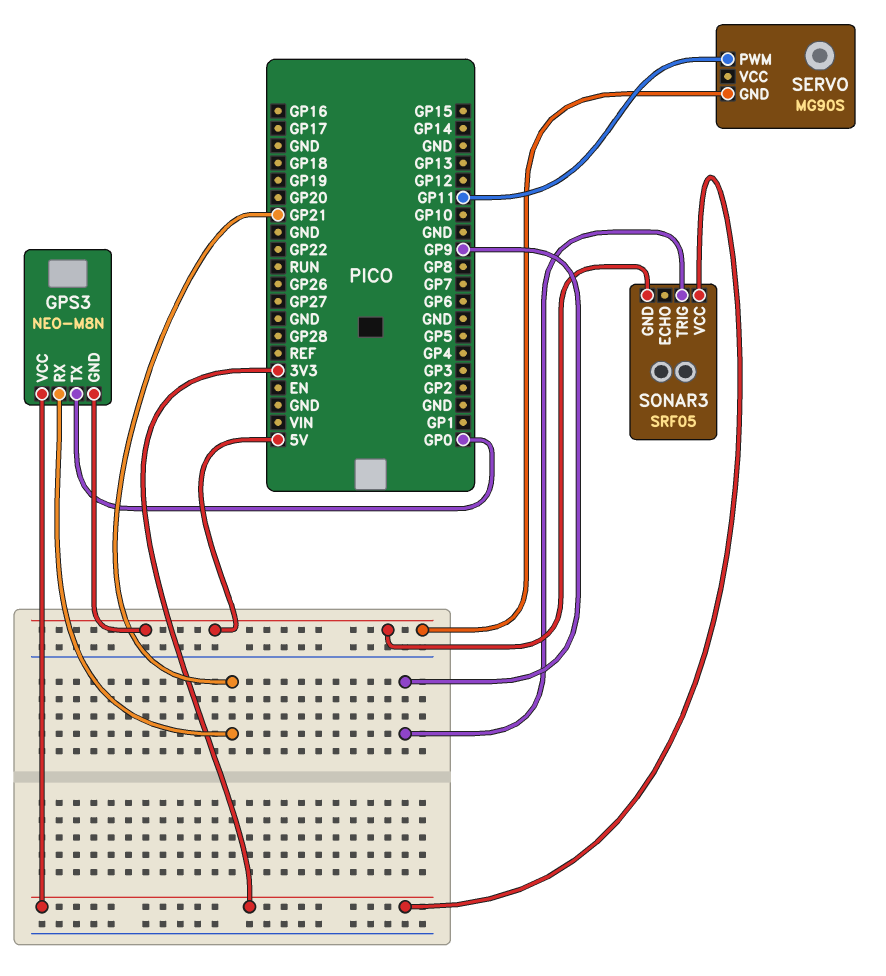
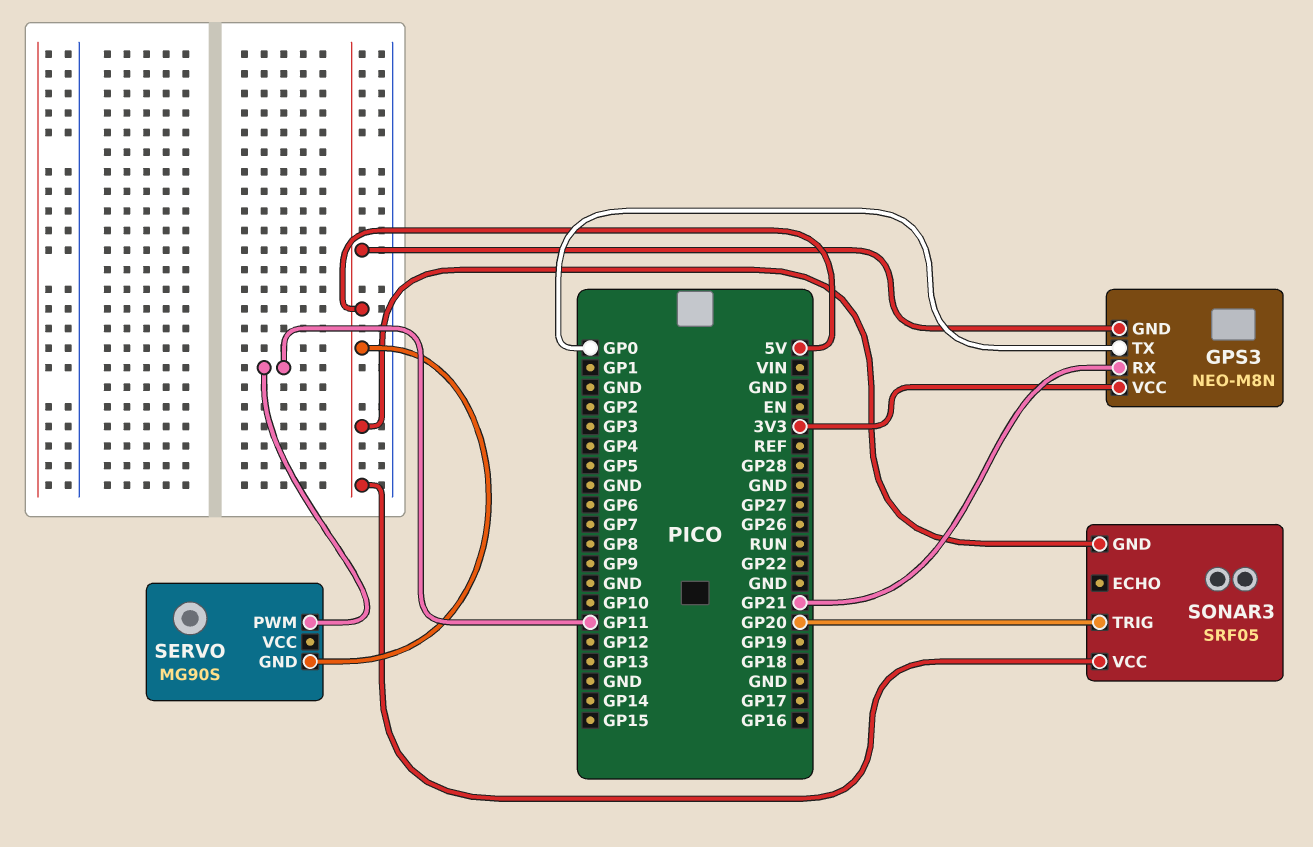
SONAR3 pin TRIG: GP9 -> GP20
SONAR3 pin VCC: 3V3 -> 5V

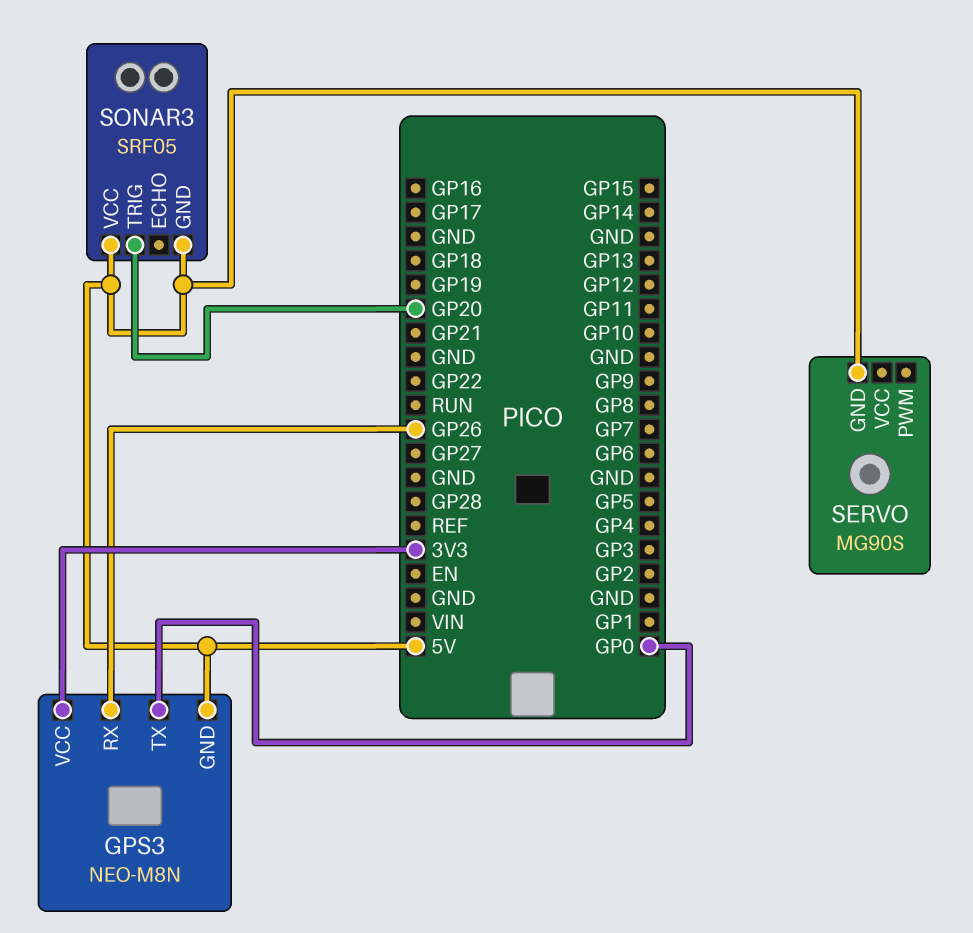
GPS3 pin RX: GP21 -> GP26
SERVO pin PWM: GP11 -> none

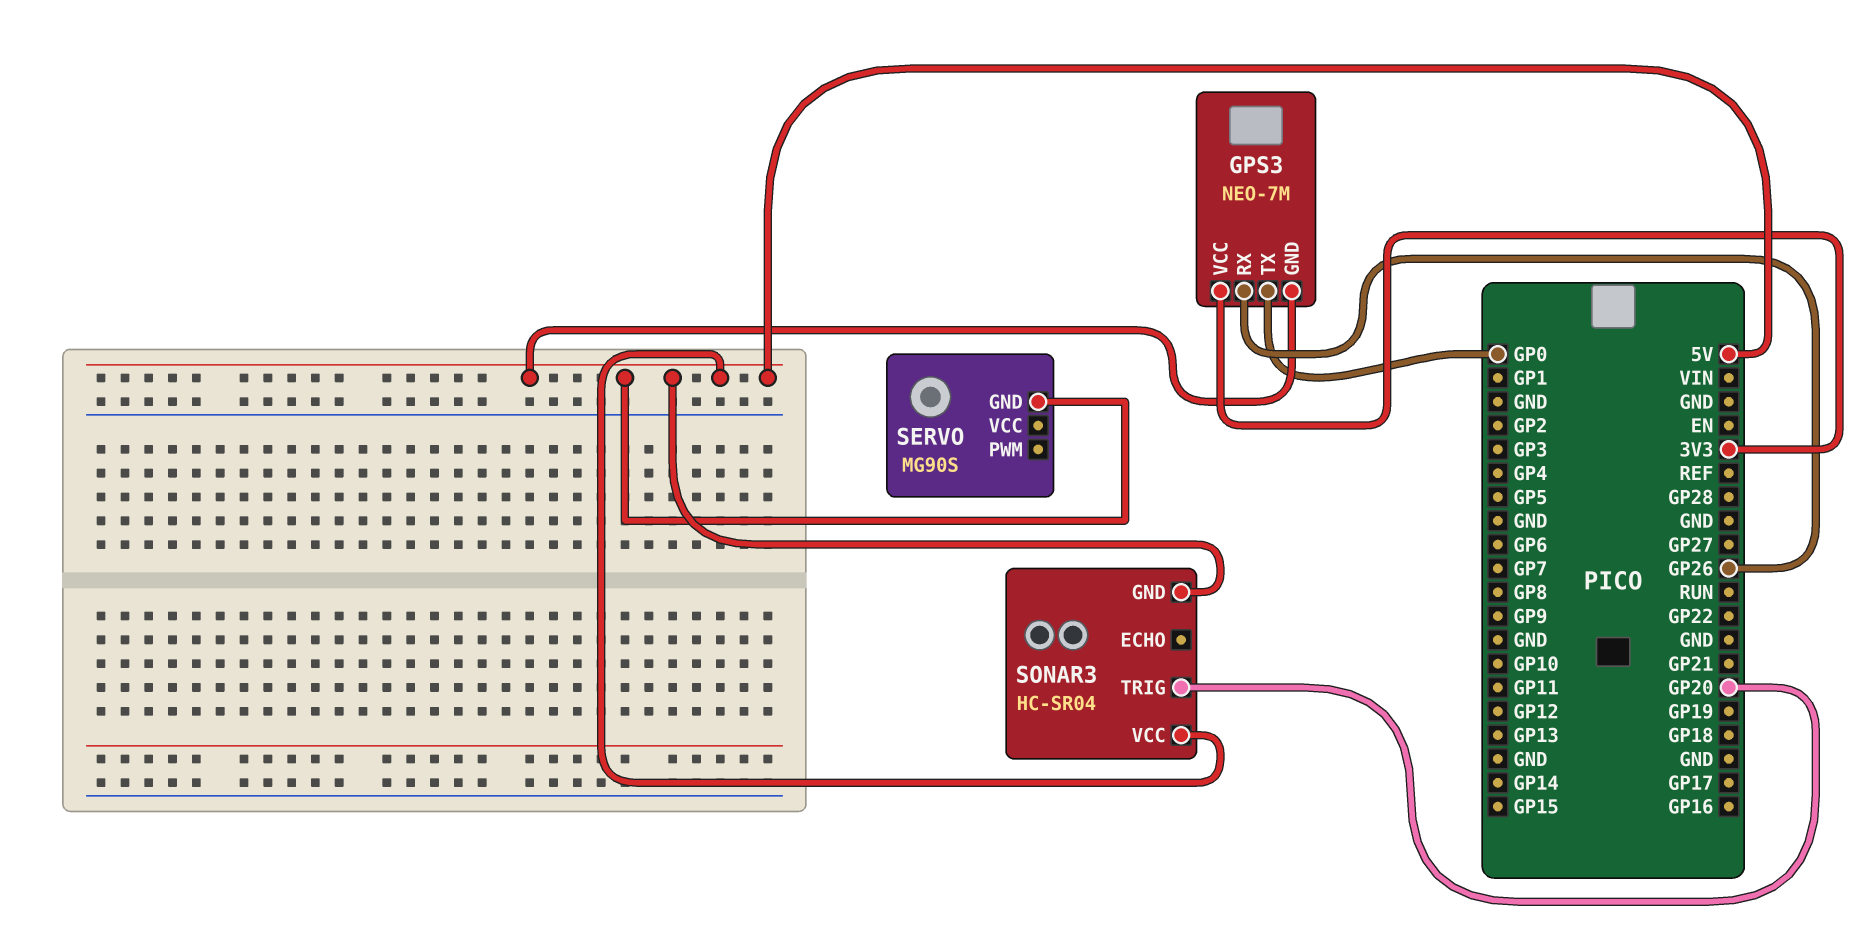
GPS3: NEO-M8N -> NEO-7M
SONAR3: SRF05 -> HC-SR04

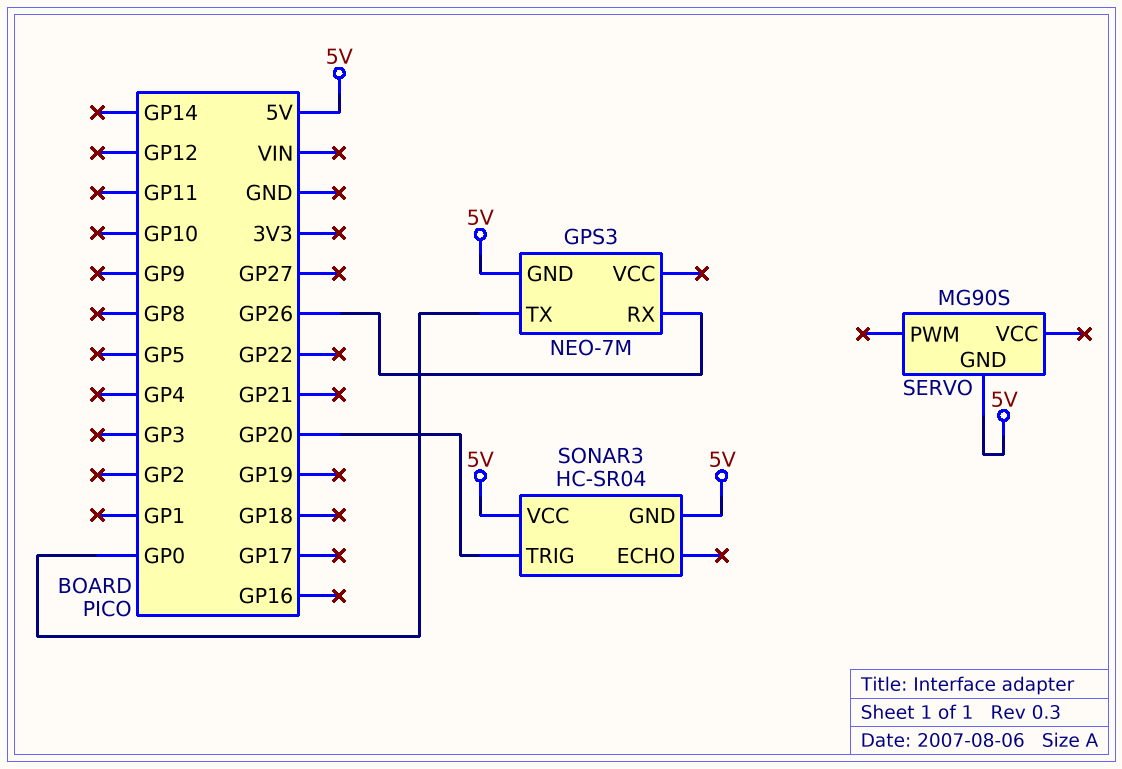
GPS3 pin VCC: 3V3 -> none

